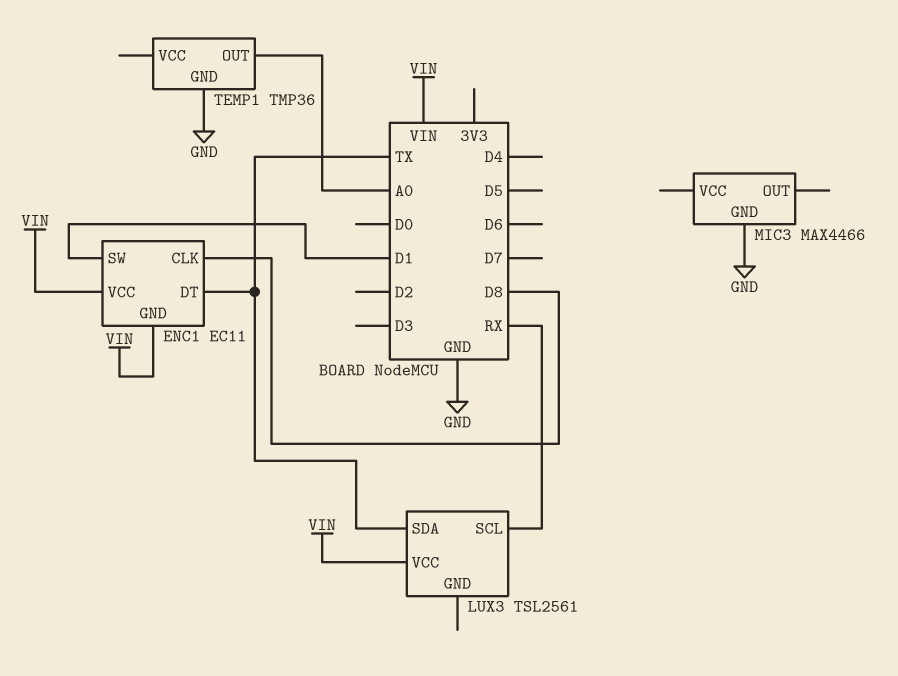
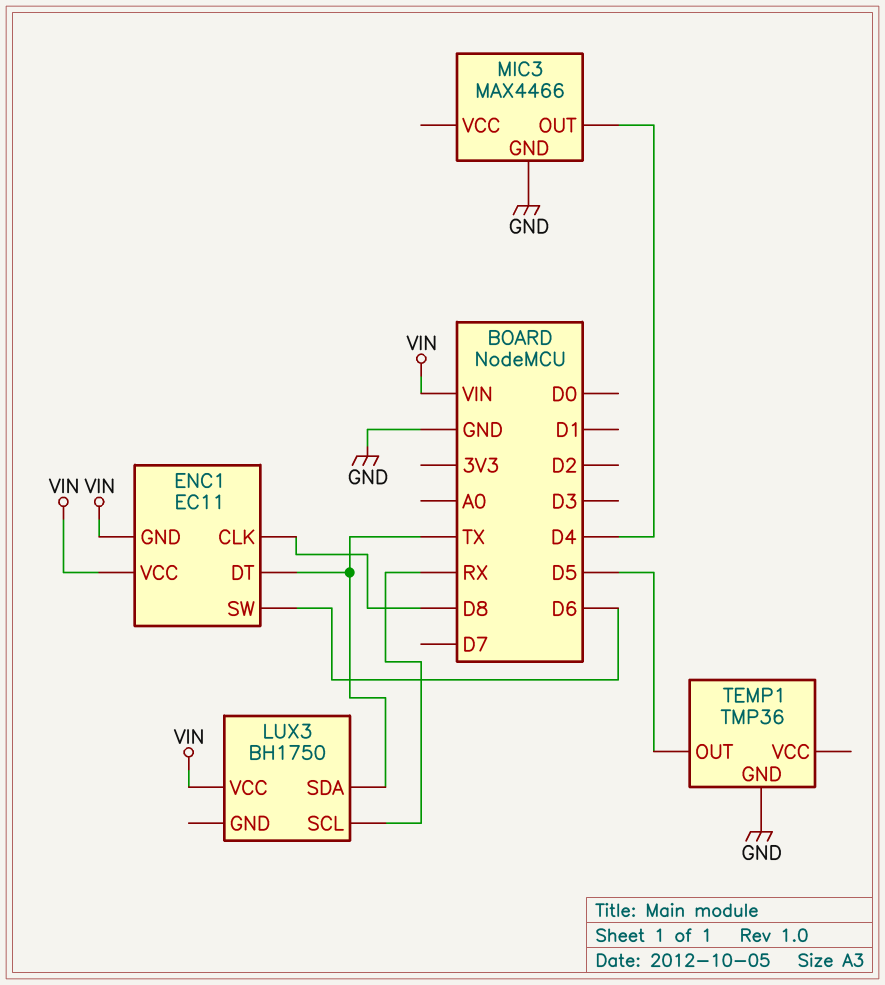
ENC1 pin SW: D1 -> D6
LUX3: TSL2561 -> BH1750
MIC3 pin OUT: none -> D4
TEMP1 pin OUT: A0 -> D5

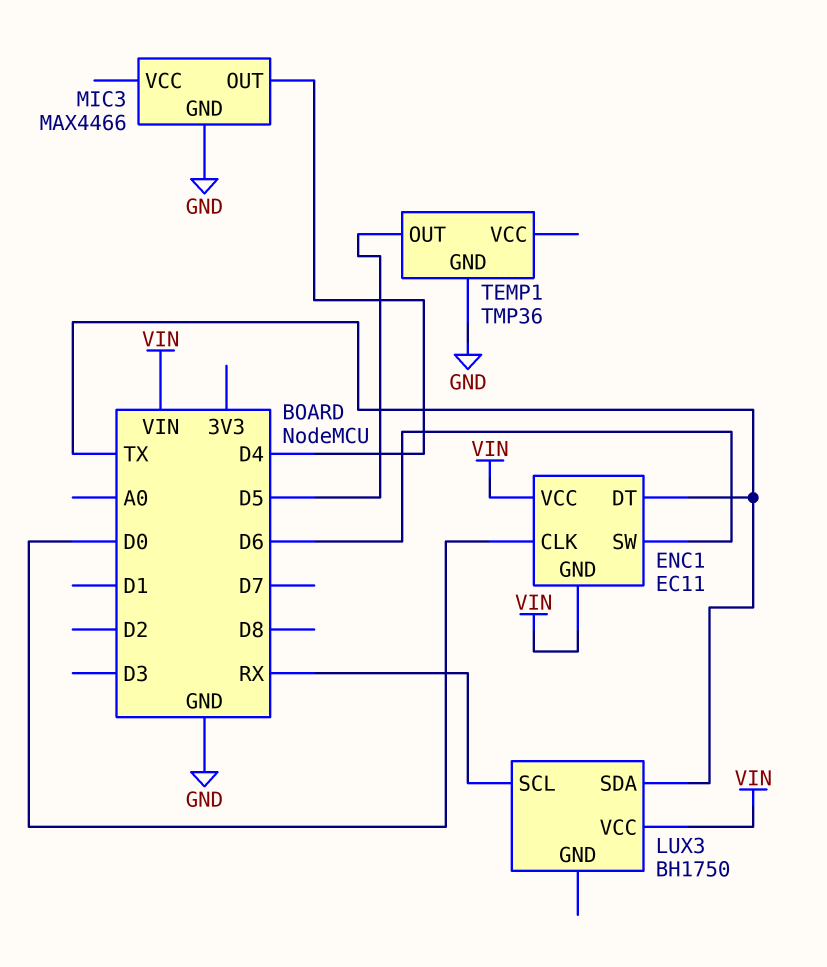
ENC1 pin CLK: D8 -> D0

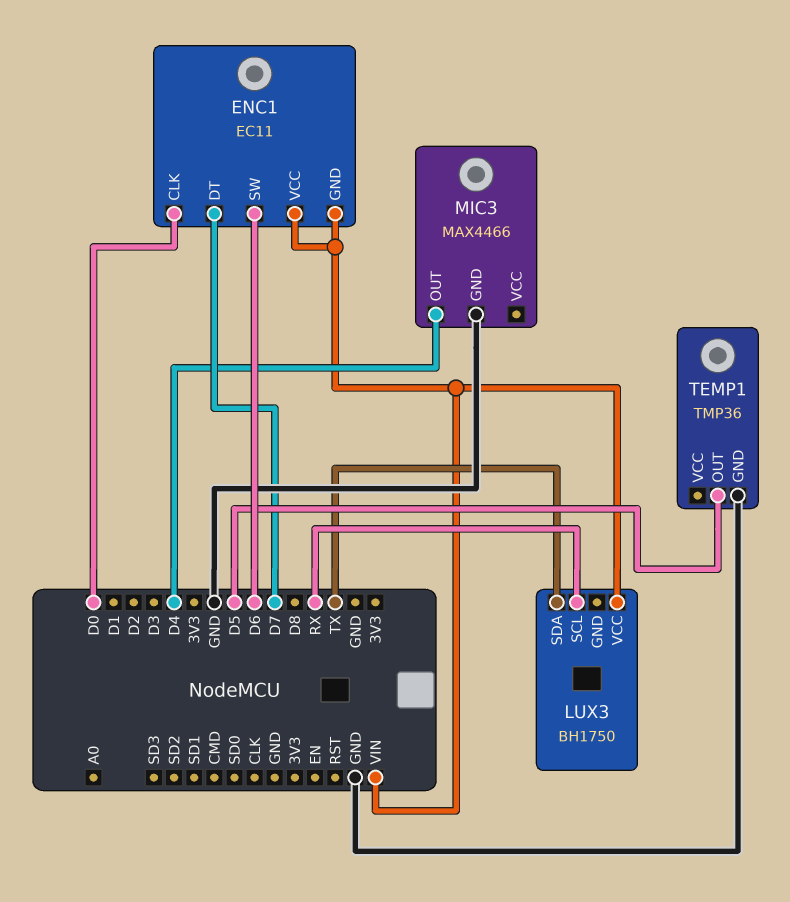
ENC1 pin DT: TX -> D7

